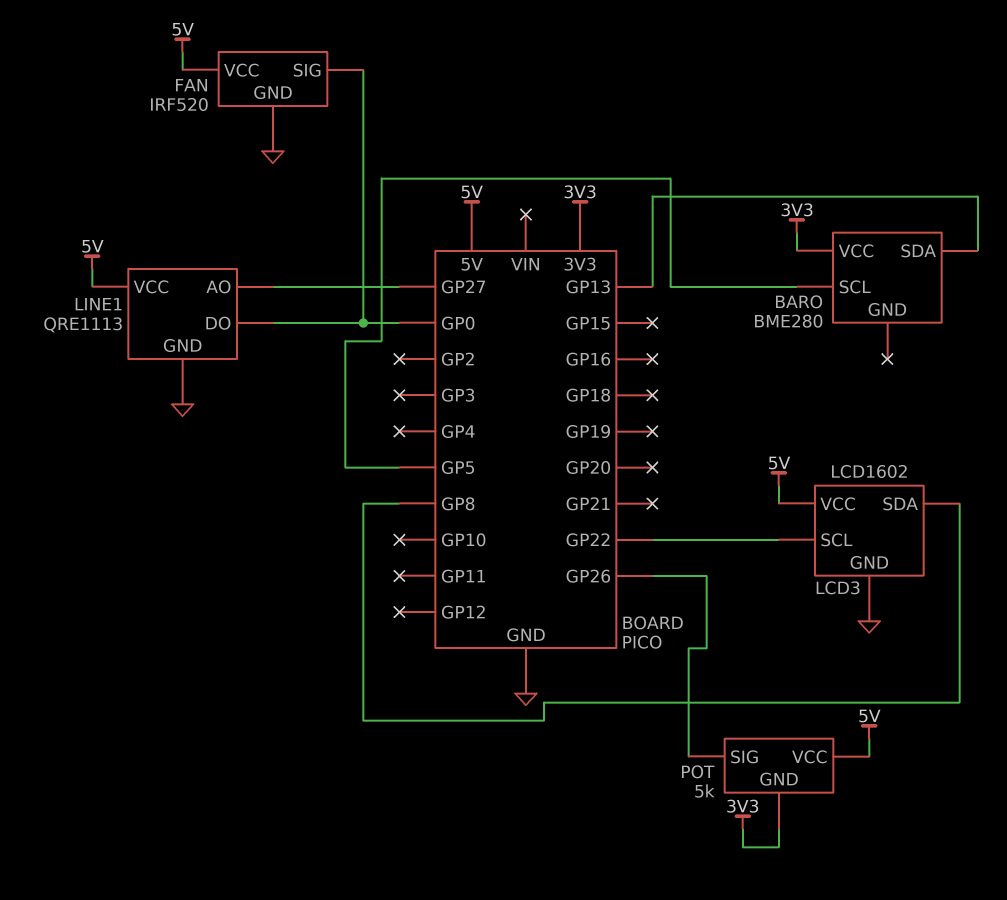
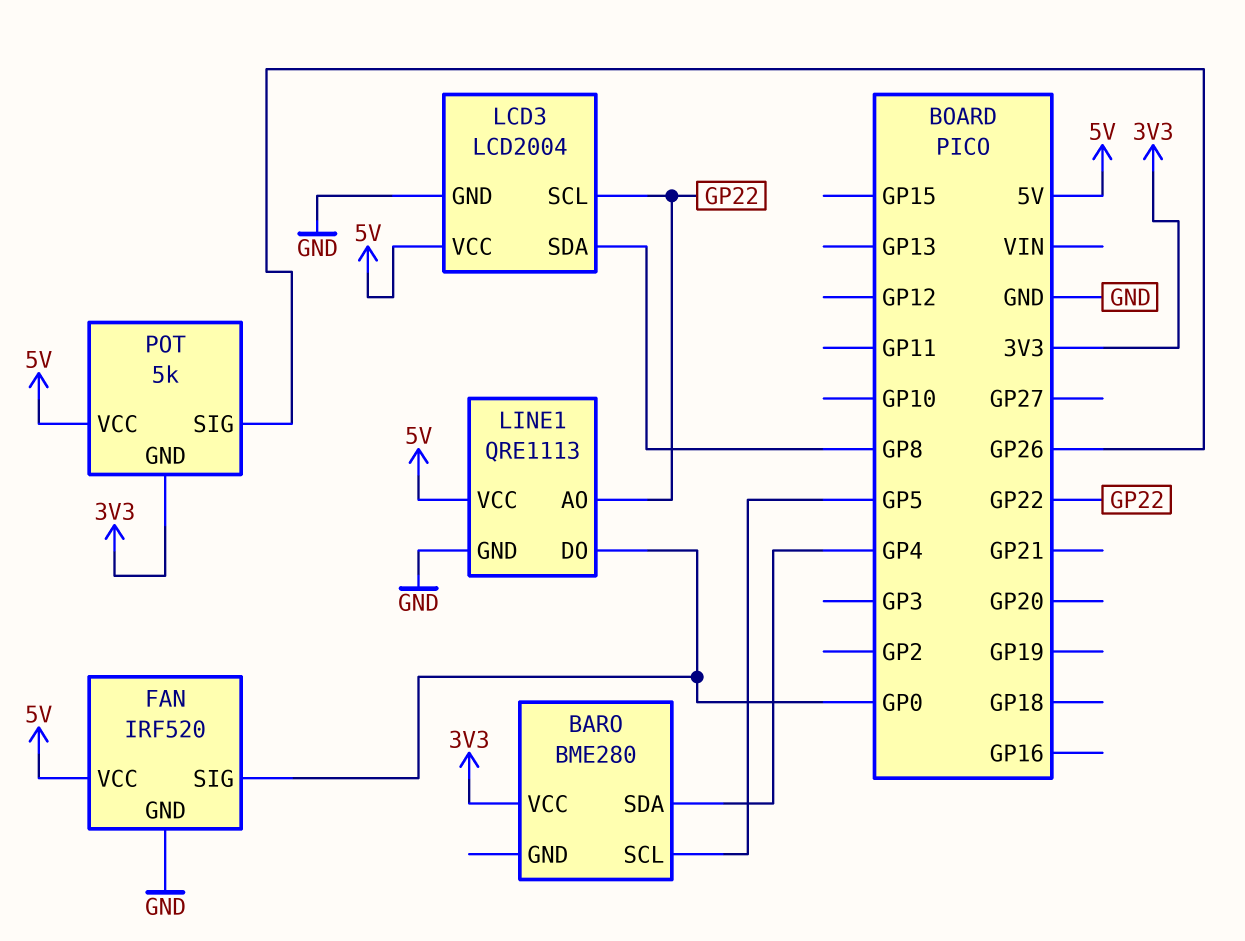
BARO pin SDA: GP13 -> GP4
LCD3: LCD1602 -> LCD2004
LINE1 pin AO: GP27 -> GP22

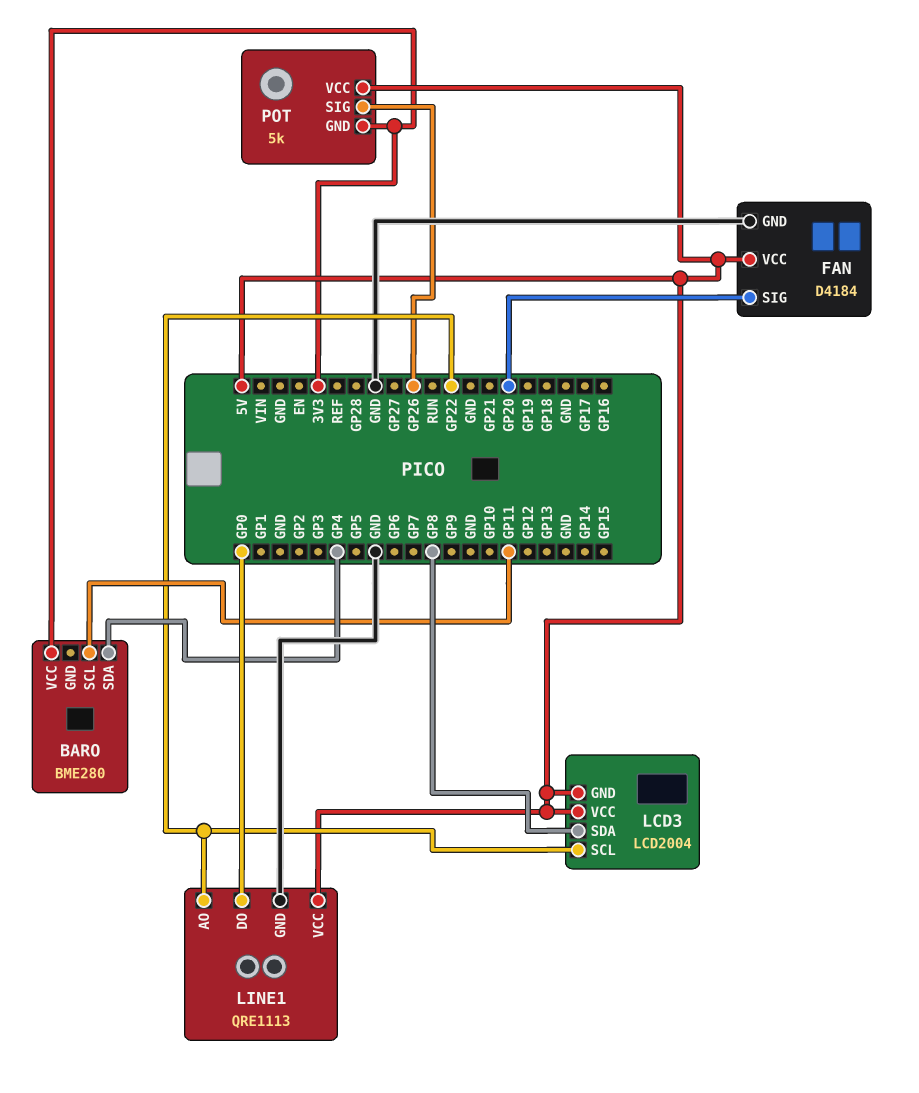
BARO pin SCL: GP5 -> GP11
FAN: IRF520 -> D4184
FAN pin SIG: GP0 -> GP20
LCD3 pin GND: GND -> 5V

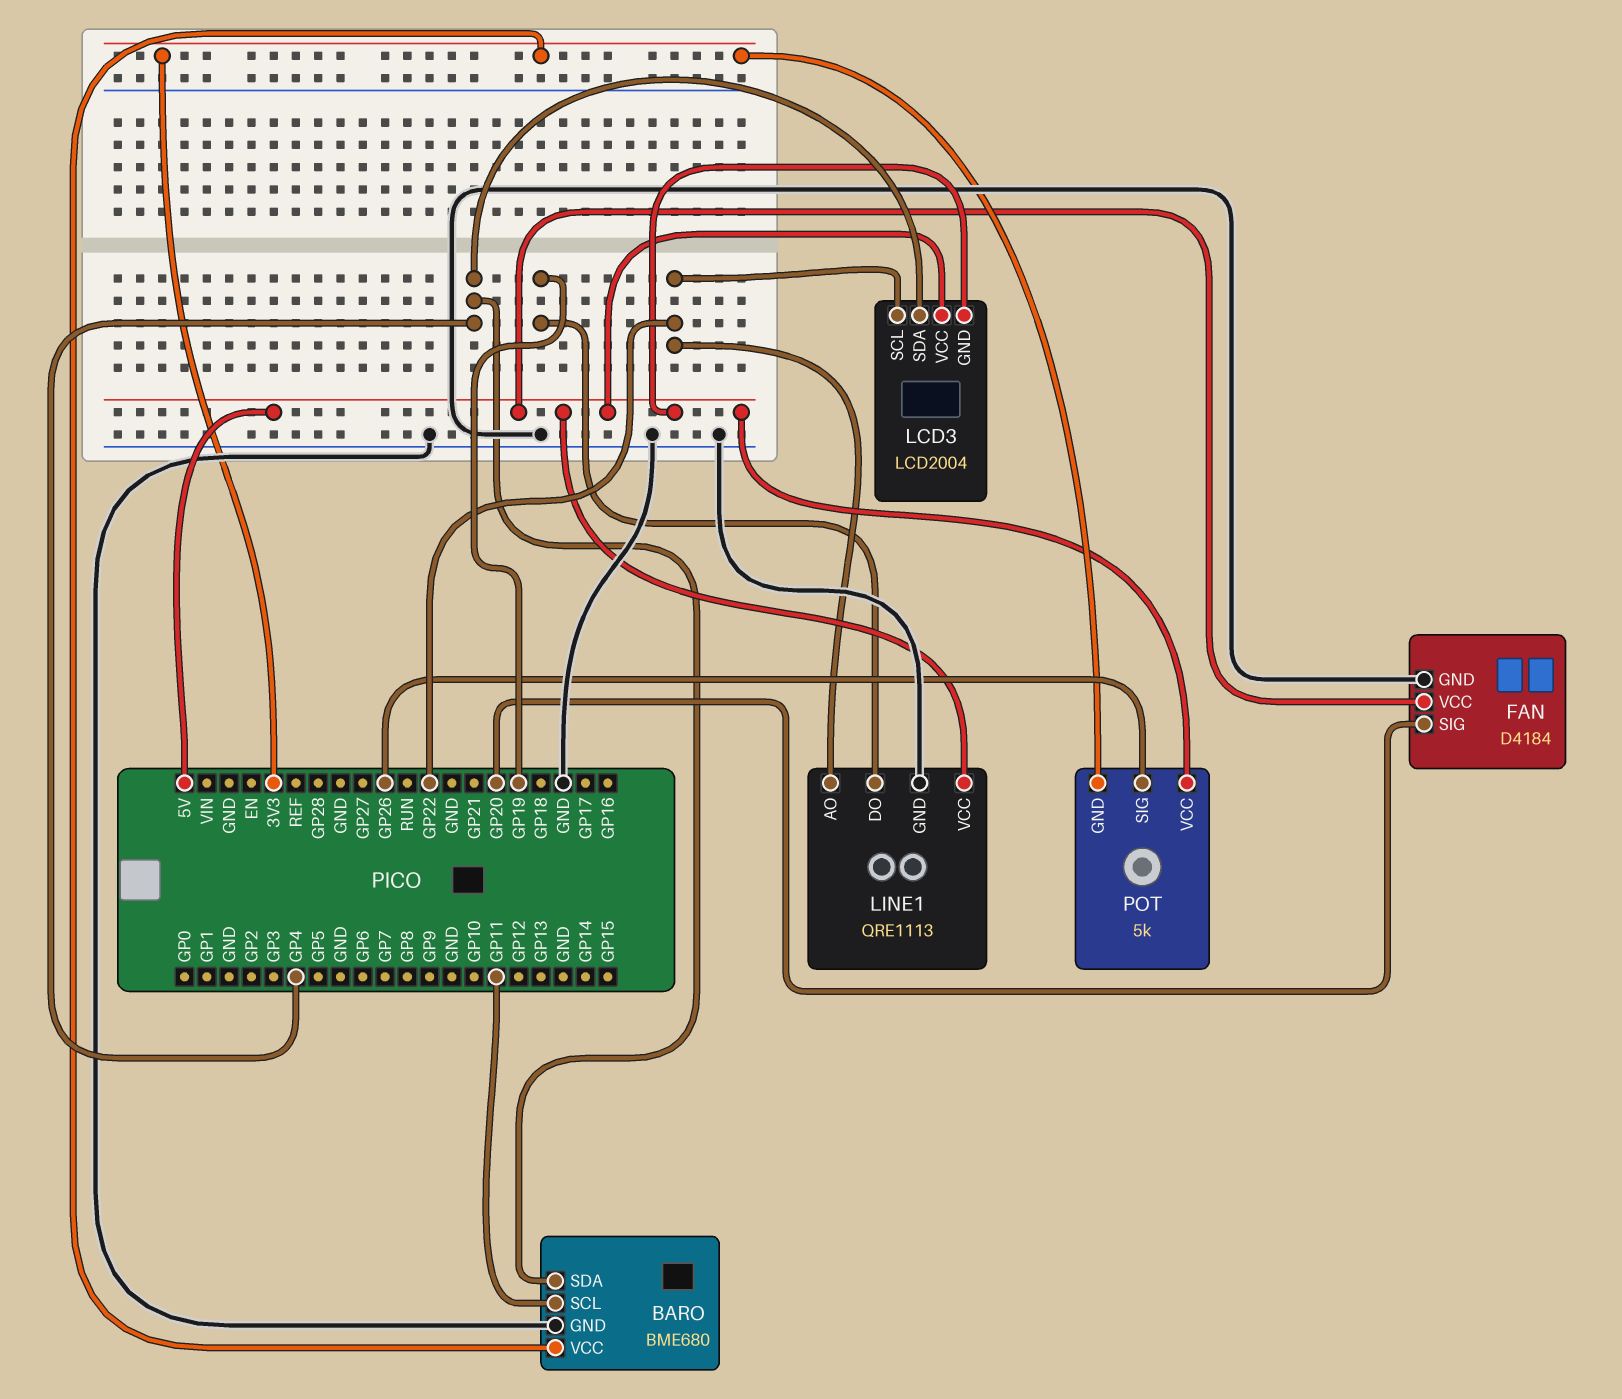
BARO: BME280 -> BME680
BARO pin GND: none -> GND
LCD3 pin SDA: GP8 -> GP4
LINE1 pin DO: GP0 -> GP19

